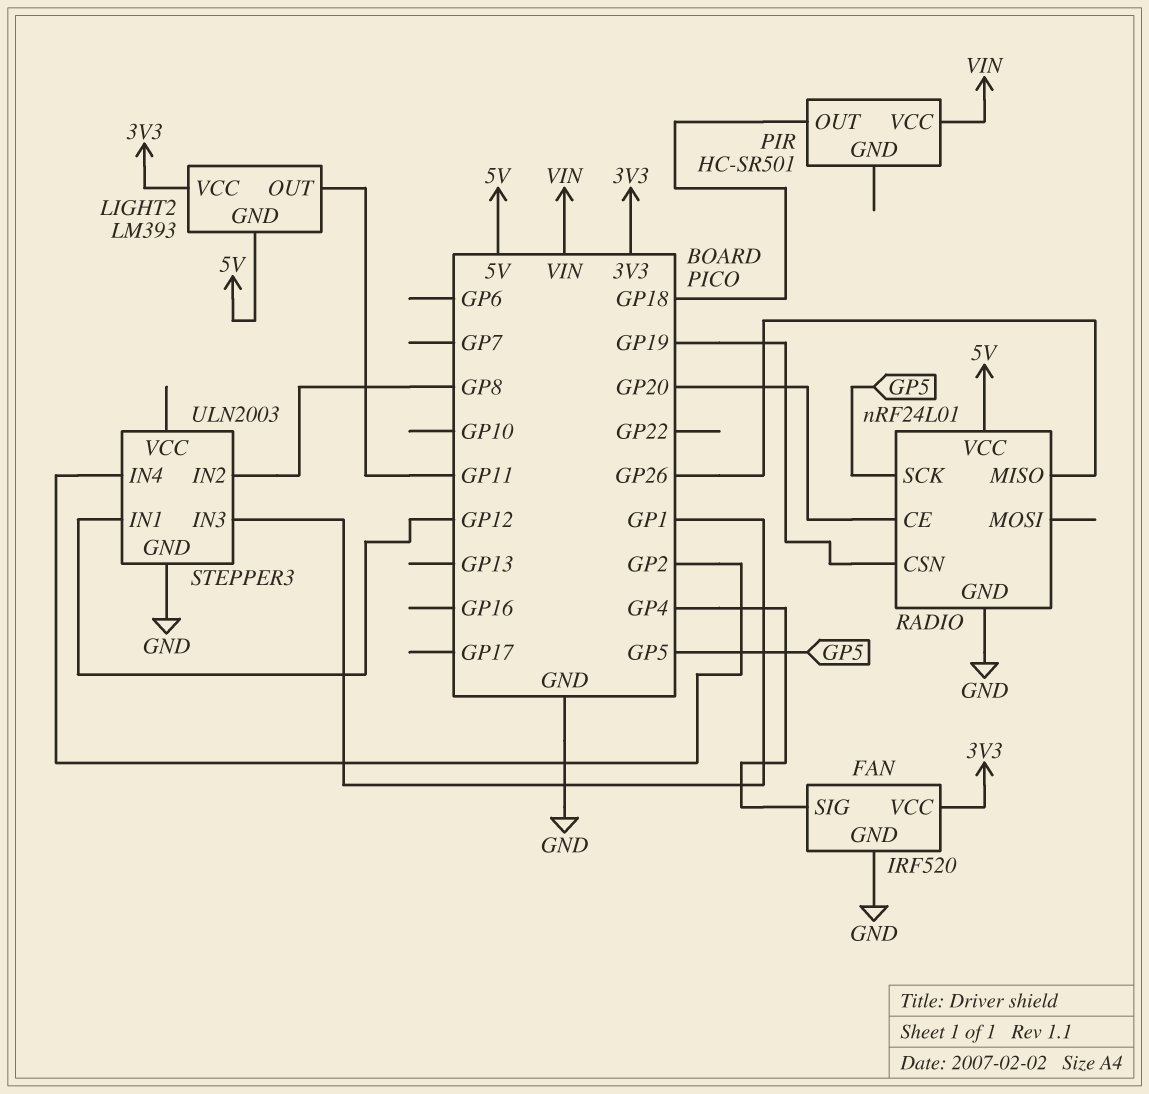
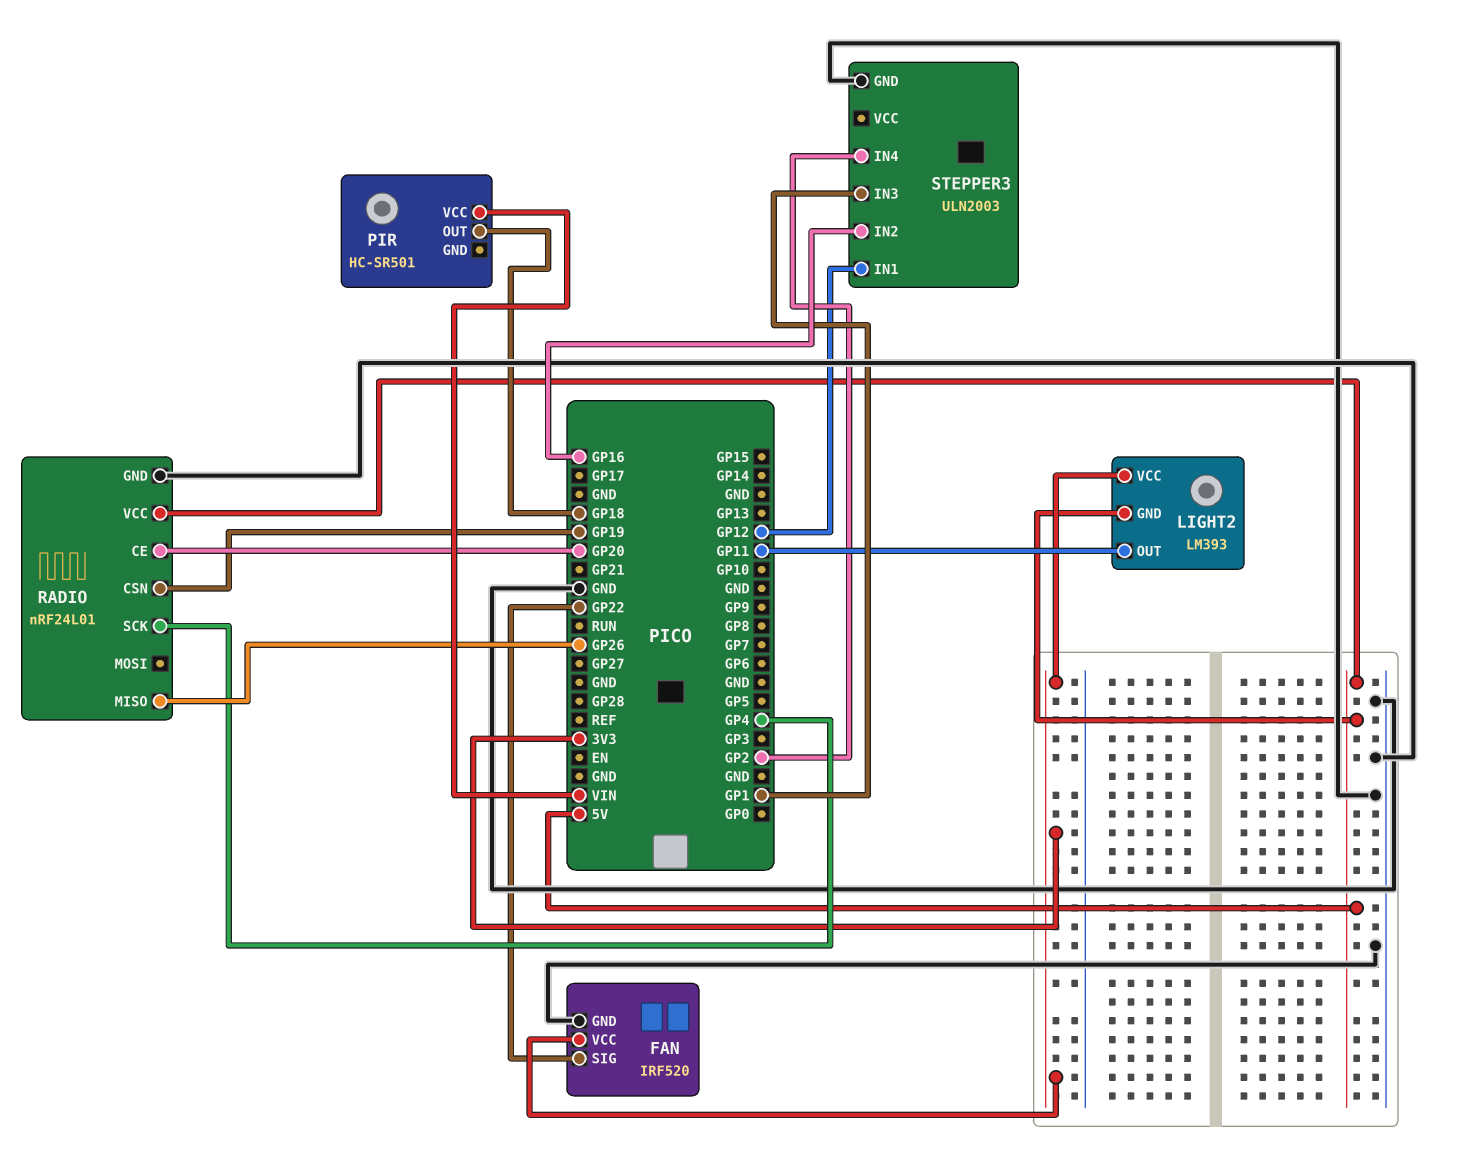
FAN pin SIG: GP4 -> GP22
RADIO pin SCK: GP5 -> GP4
STEPPER3 pin IN2: GP8 -> GP16

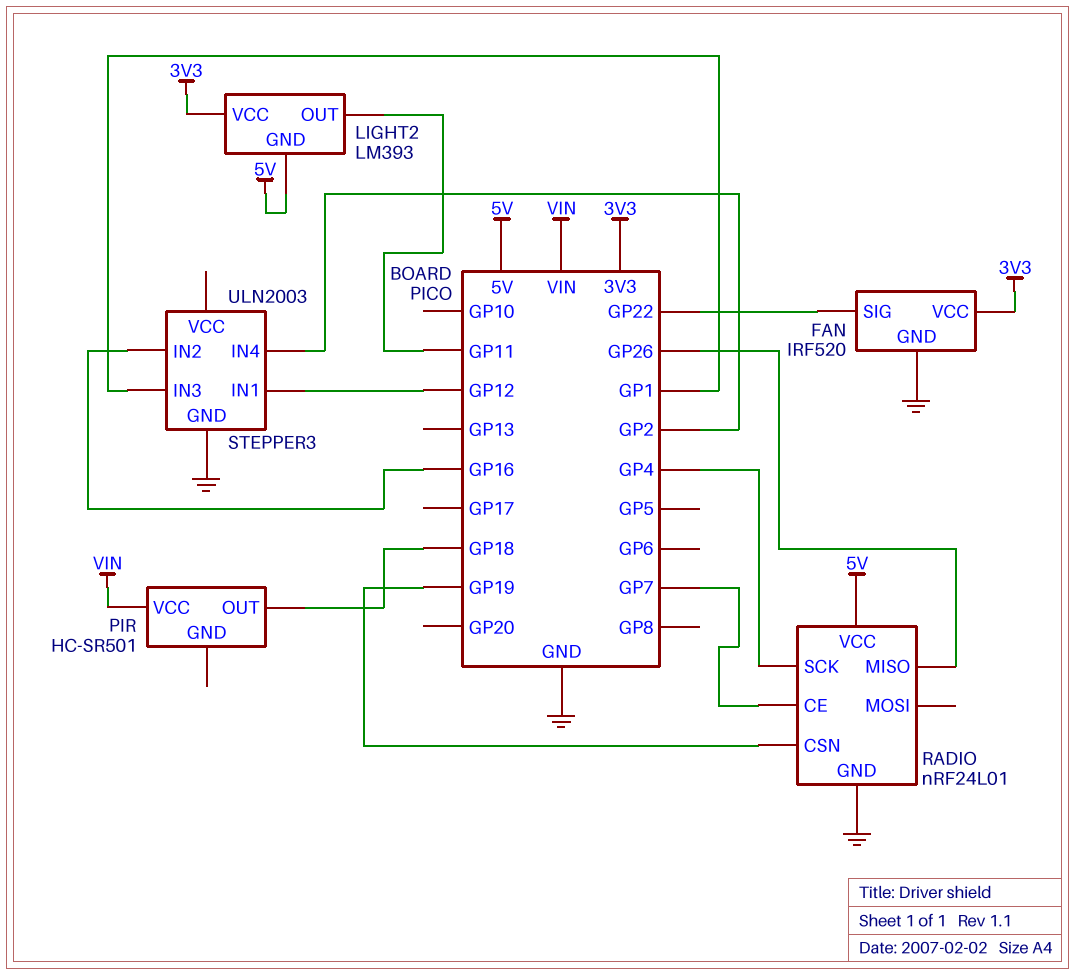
RADIO pin CE: GP20 -> GP7

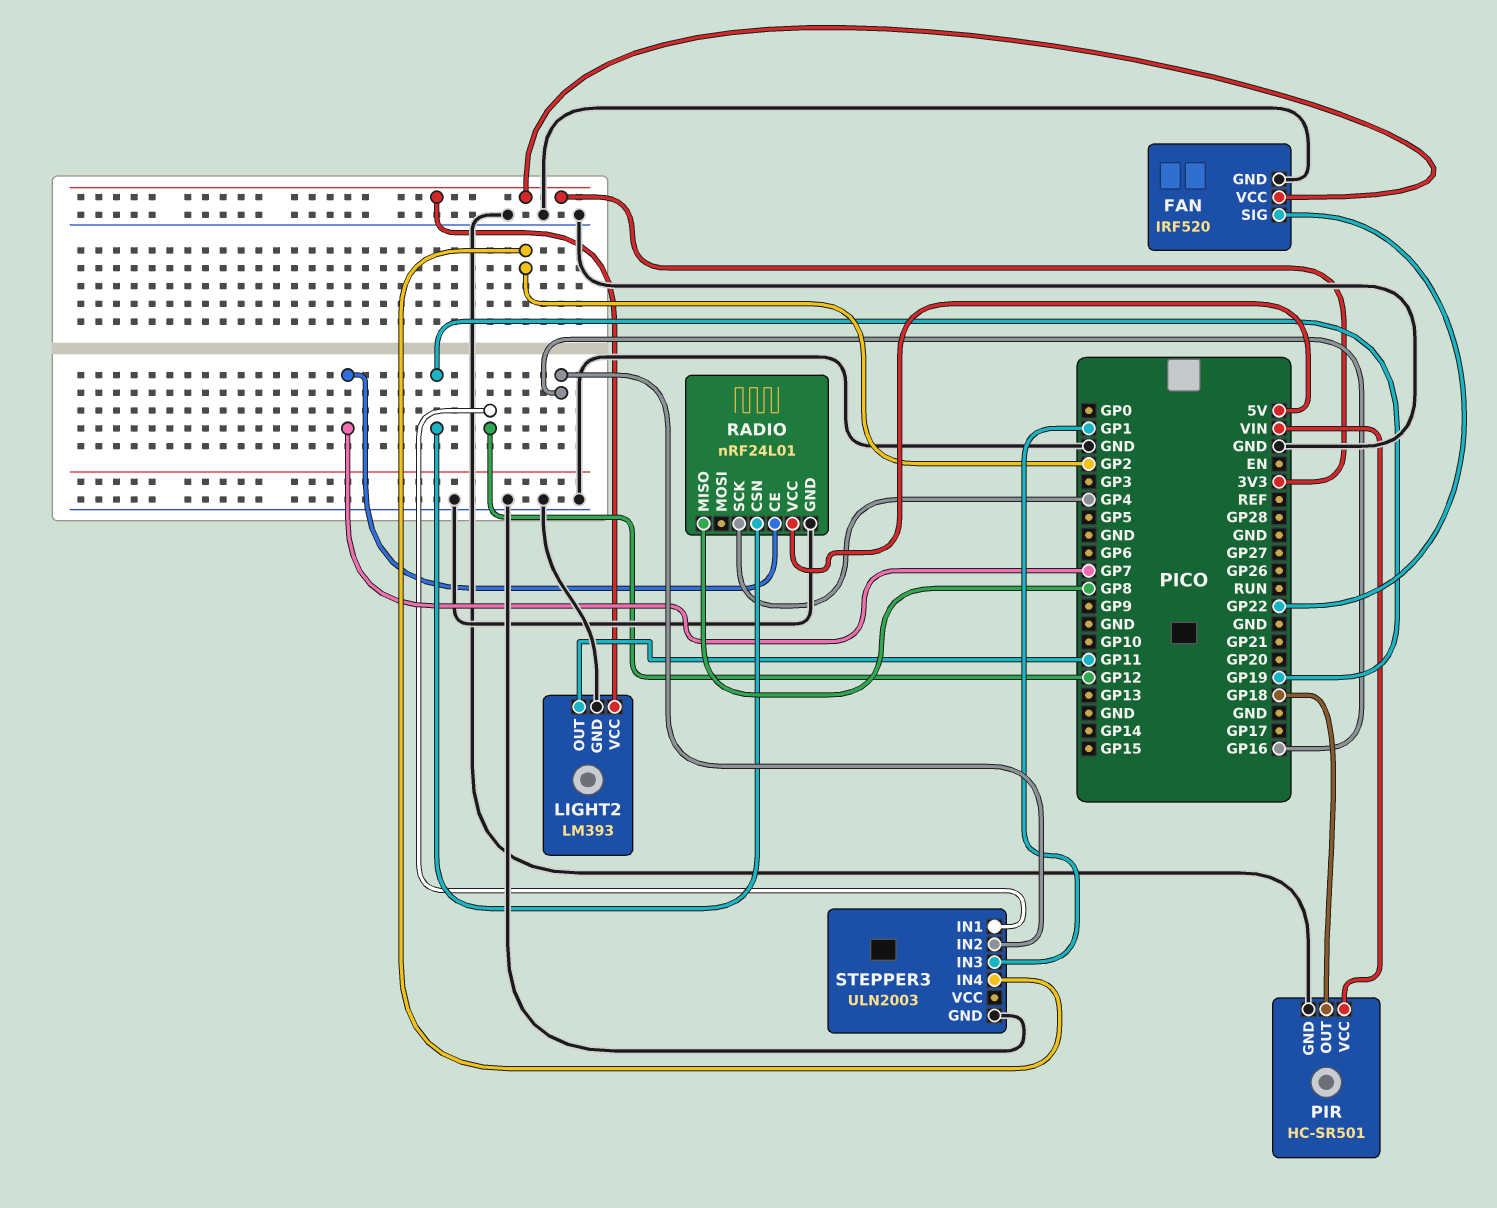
LIGHT2 pin GND: 5V -> GND
PIR pin GND: none -> GND
RADIO pin MISO: GP26 -> GP8

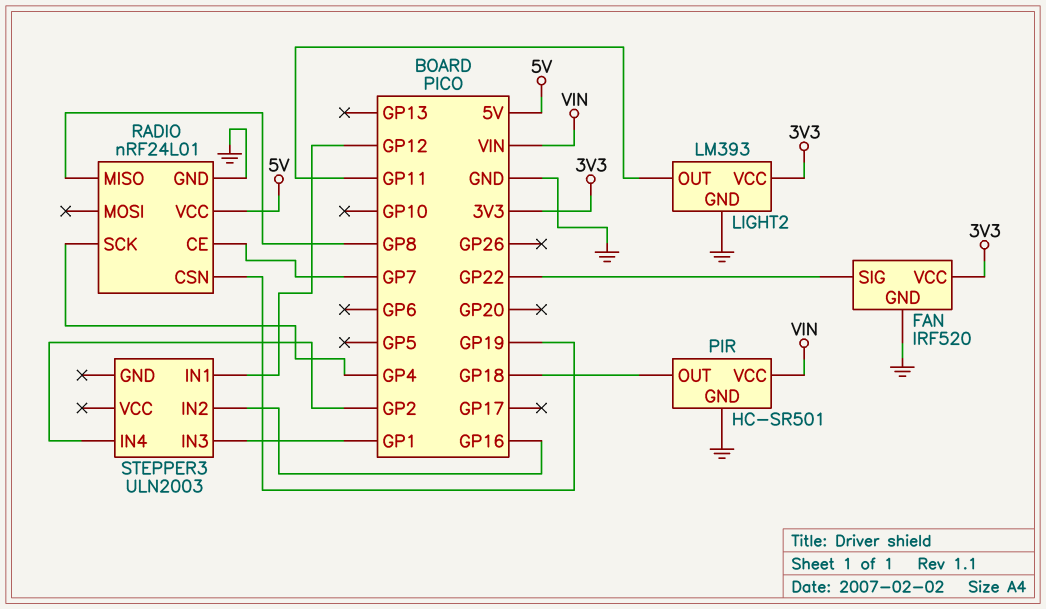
STEPPER3 pin GND: GND -> none

